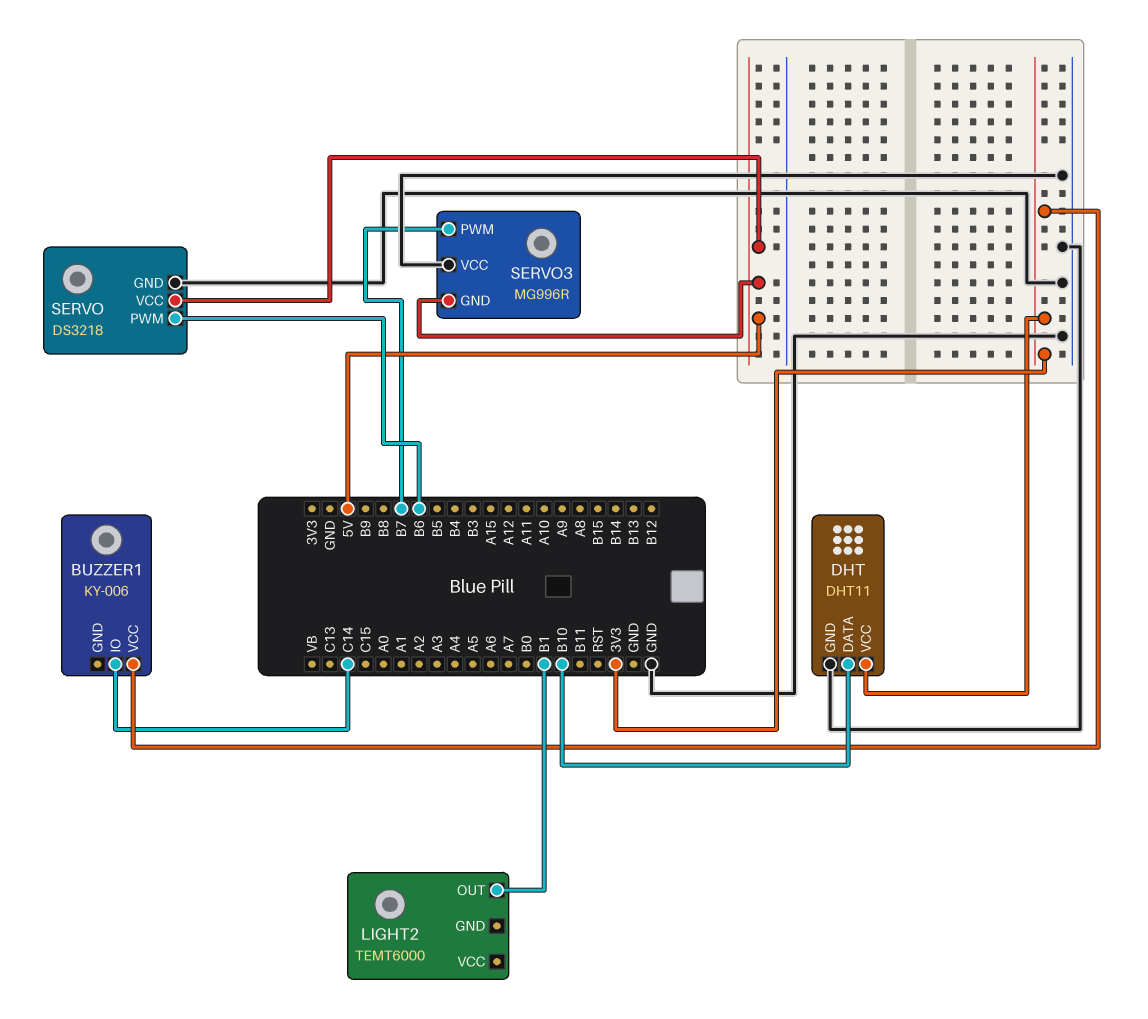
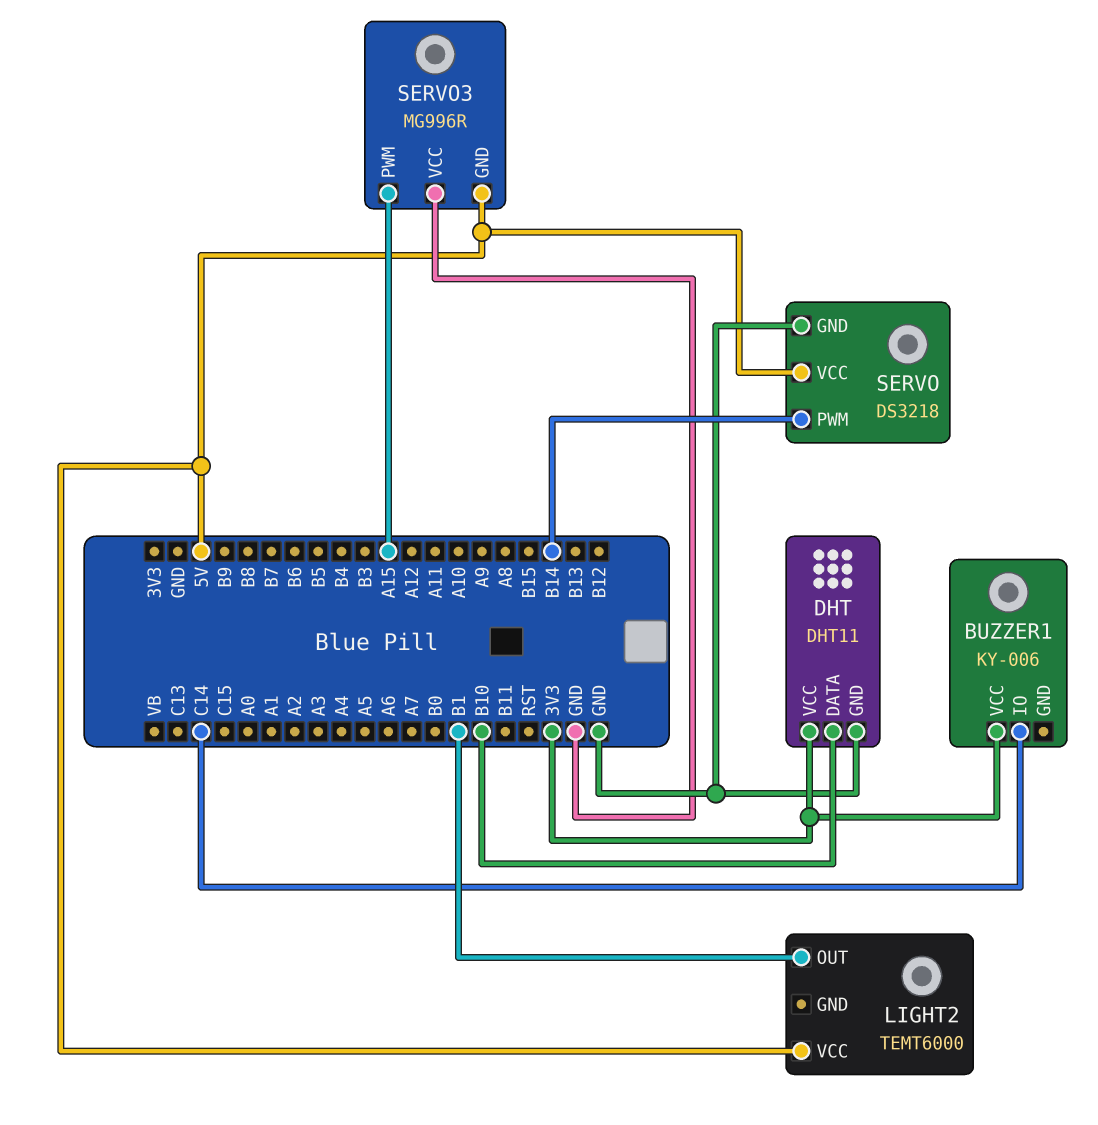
LIGHT2 pin VCC: none -> 5V
SERVO pin PWM: B6 -> B14
SERVO3 pin PWM: B7 -> A15

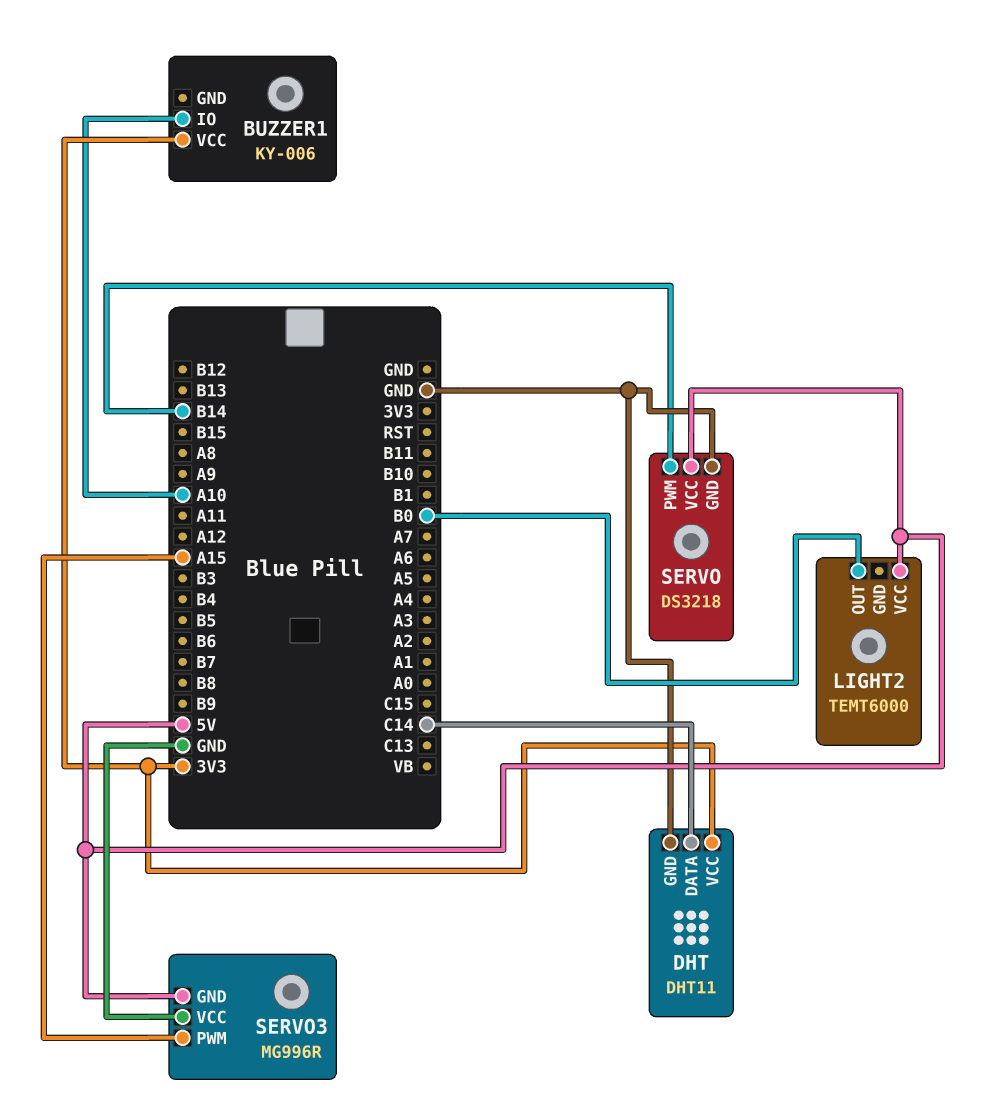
BUZZER1 pin IO: C14 -> A10
DHT pin DATA: B10 -> C14
LIGHT2 pin OUT: B1 -> B0

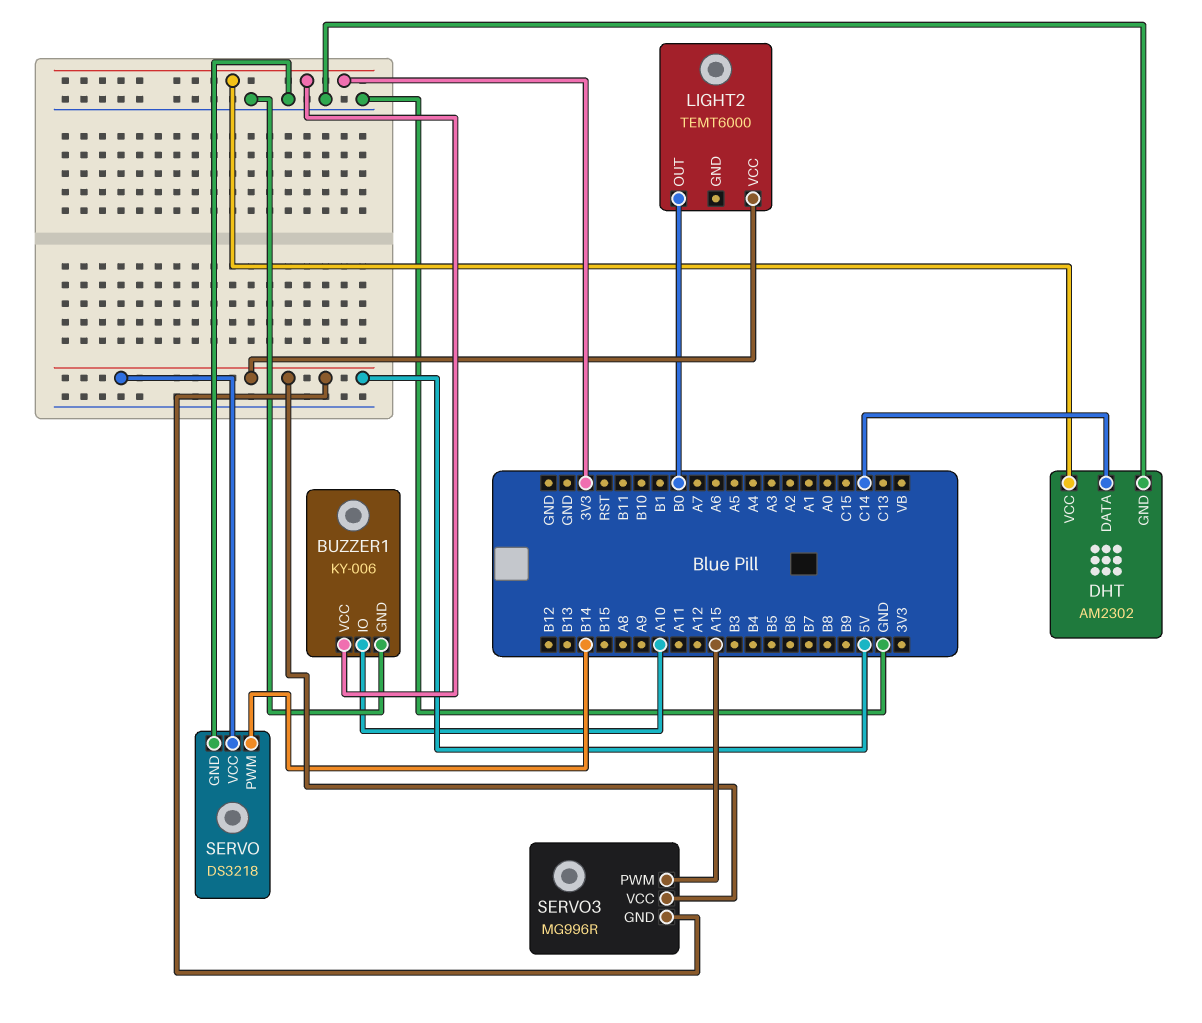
BUZZER1 pin GND: none -> GND
DHT: DHT11 -> AM2302
SERVO3 pin VCC: GND -> 5V

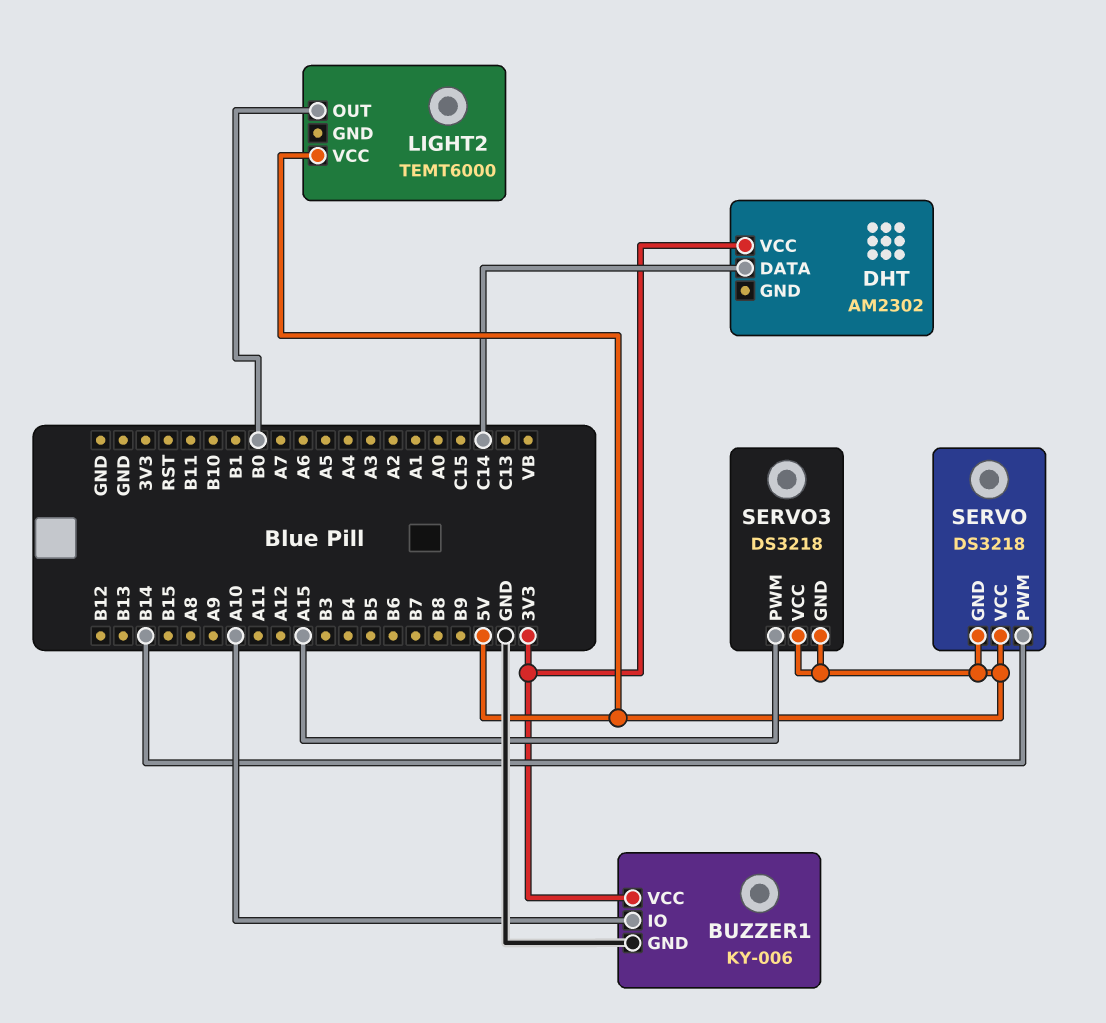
DHT pin GND: GND -> none
SERVO pin GND: GND -> 5V
SERVO3: MG996R -> DS3218

